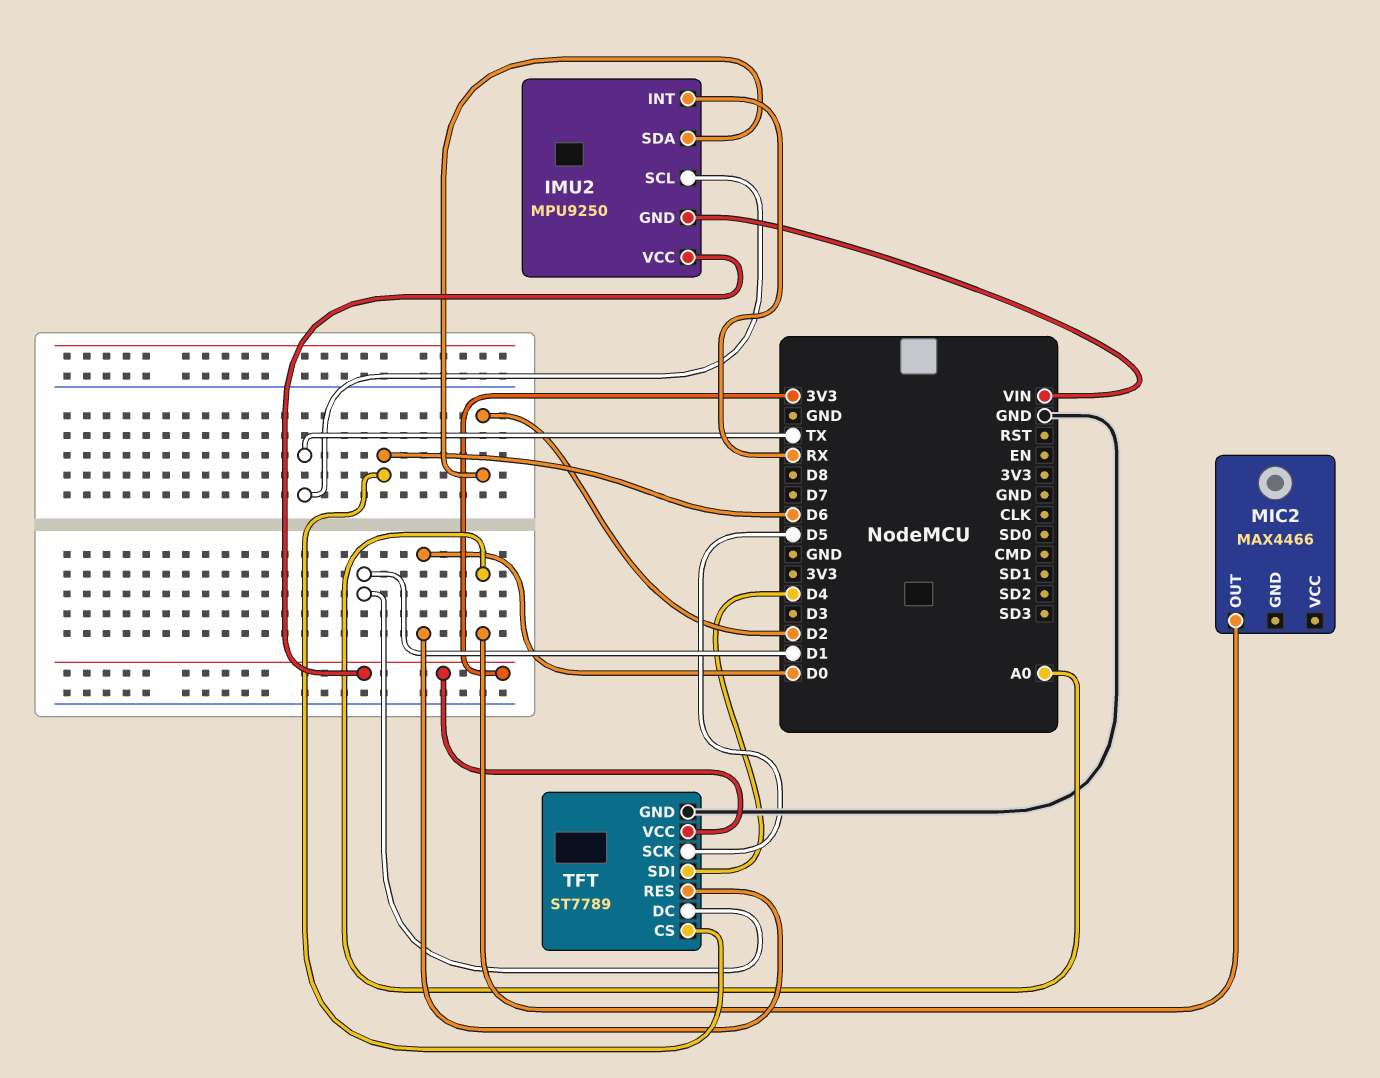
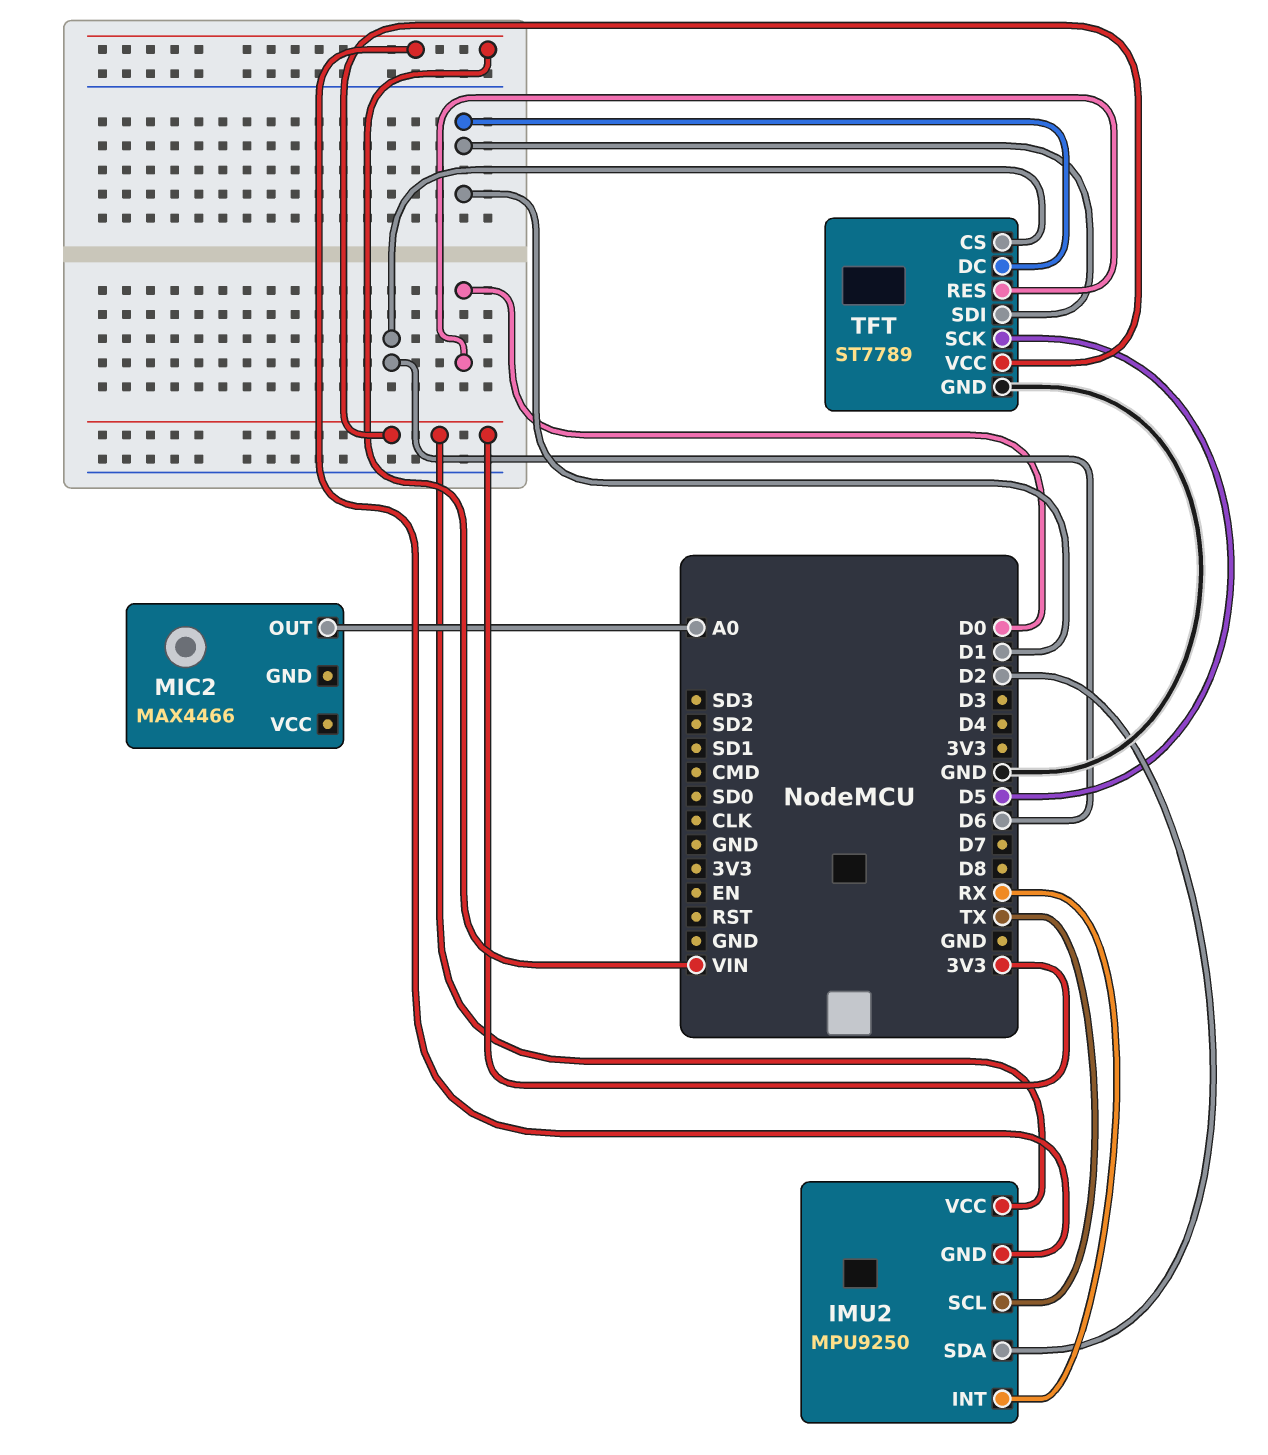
TFT pin SDI: D4 -> D1

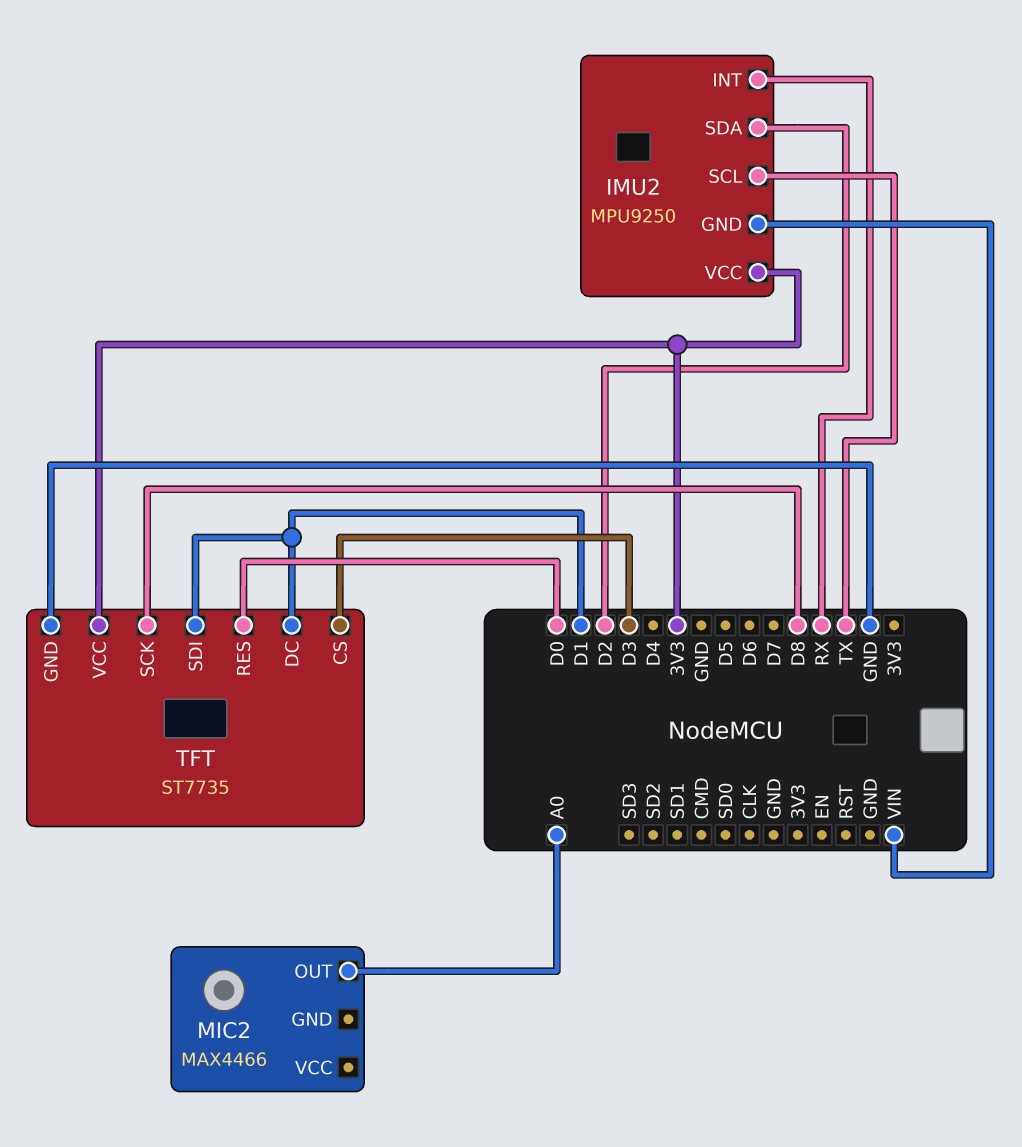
TFT: ST7789 -> ST7735
TFT pin CS: D6 -> D3
TFT pin SCK: D5 -> D8

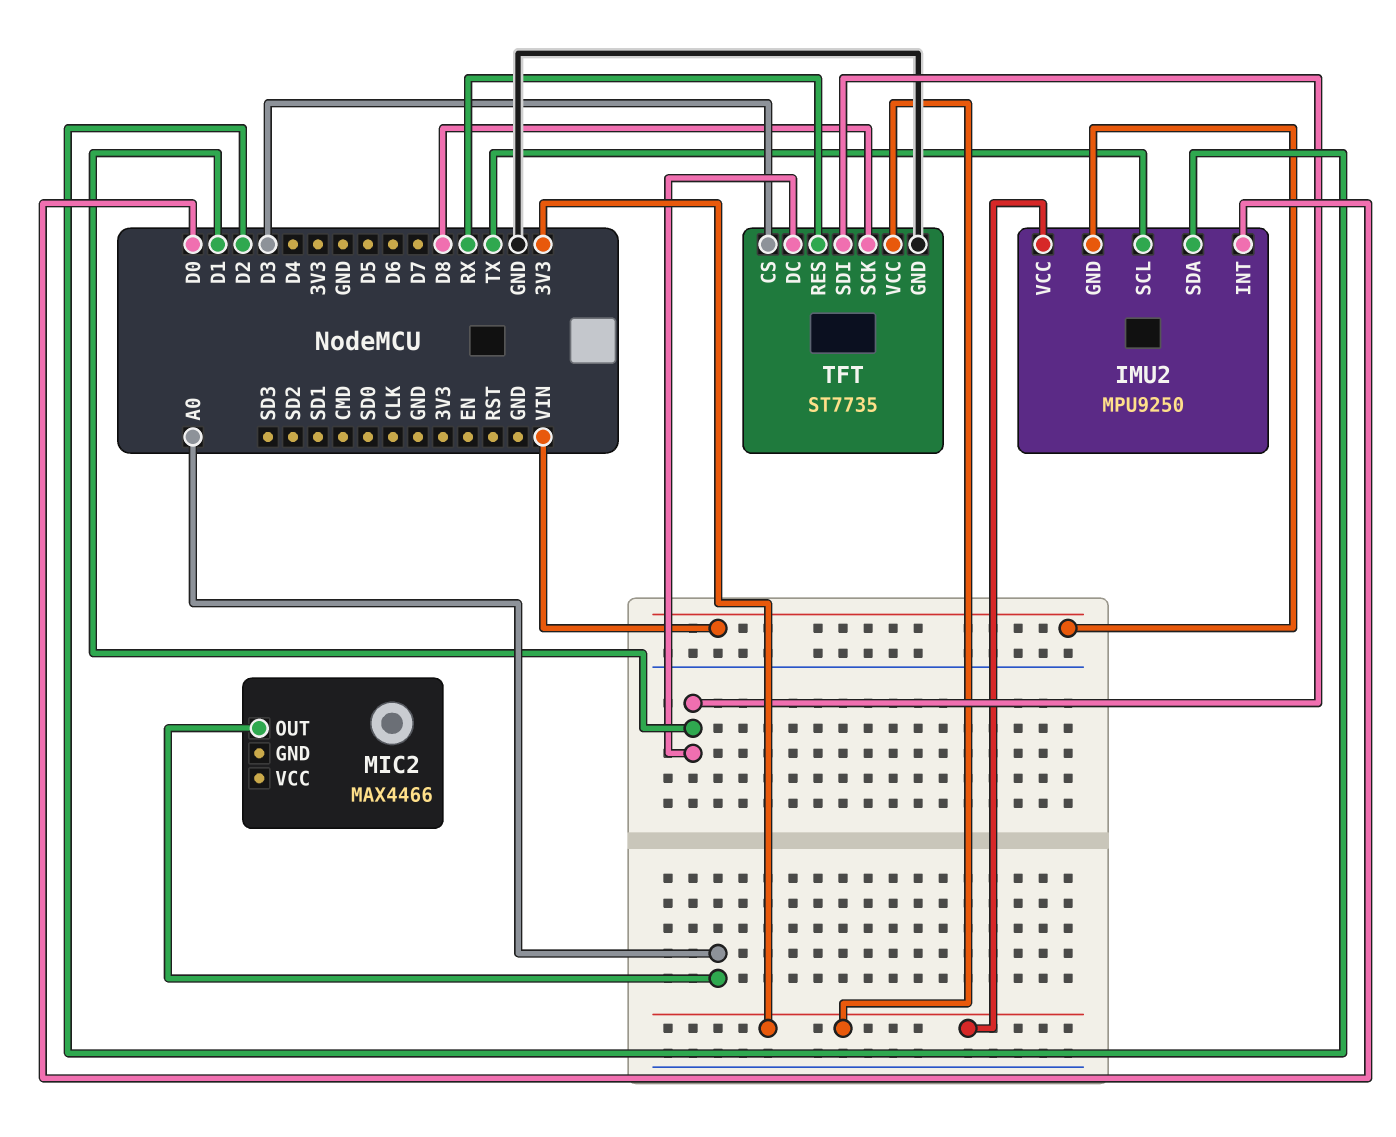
IMU2 pin INT: RX -> D0
TFT pin RES: D0 -> RX

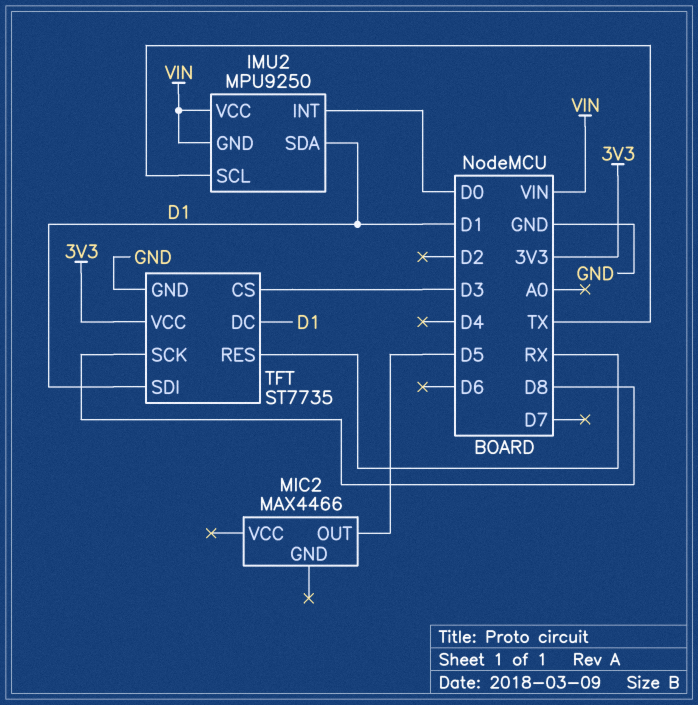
IMU2 pin SDA: D2 -> D1
IMU2 pin VCC: 3V3 -> VIN
MIC2 pin OUT: A0 -> D5

